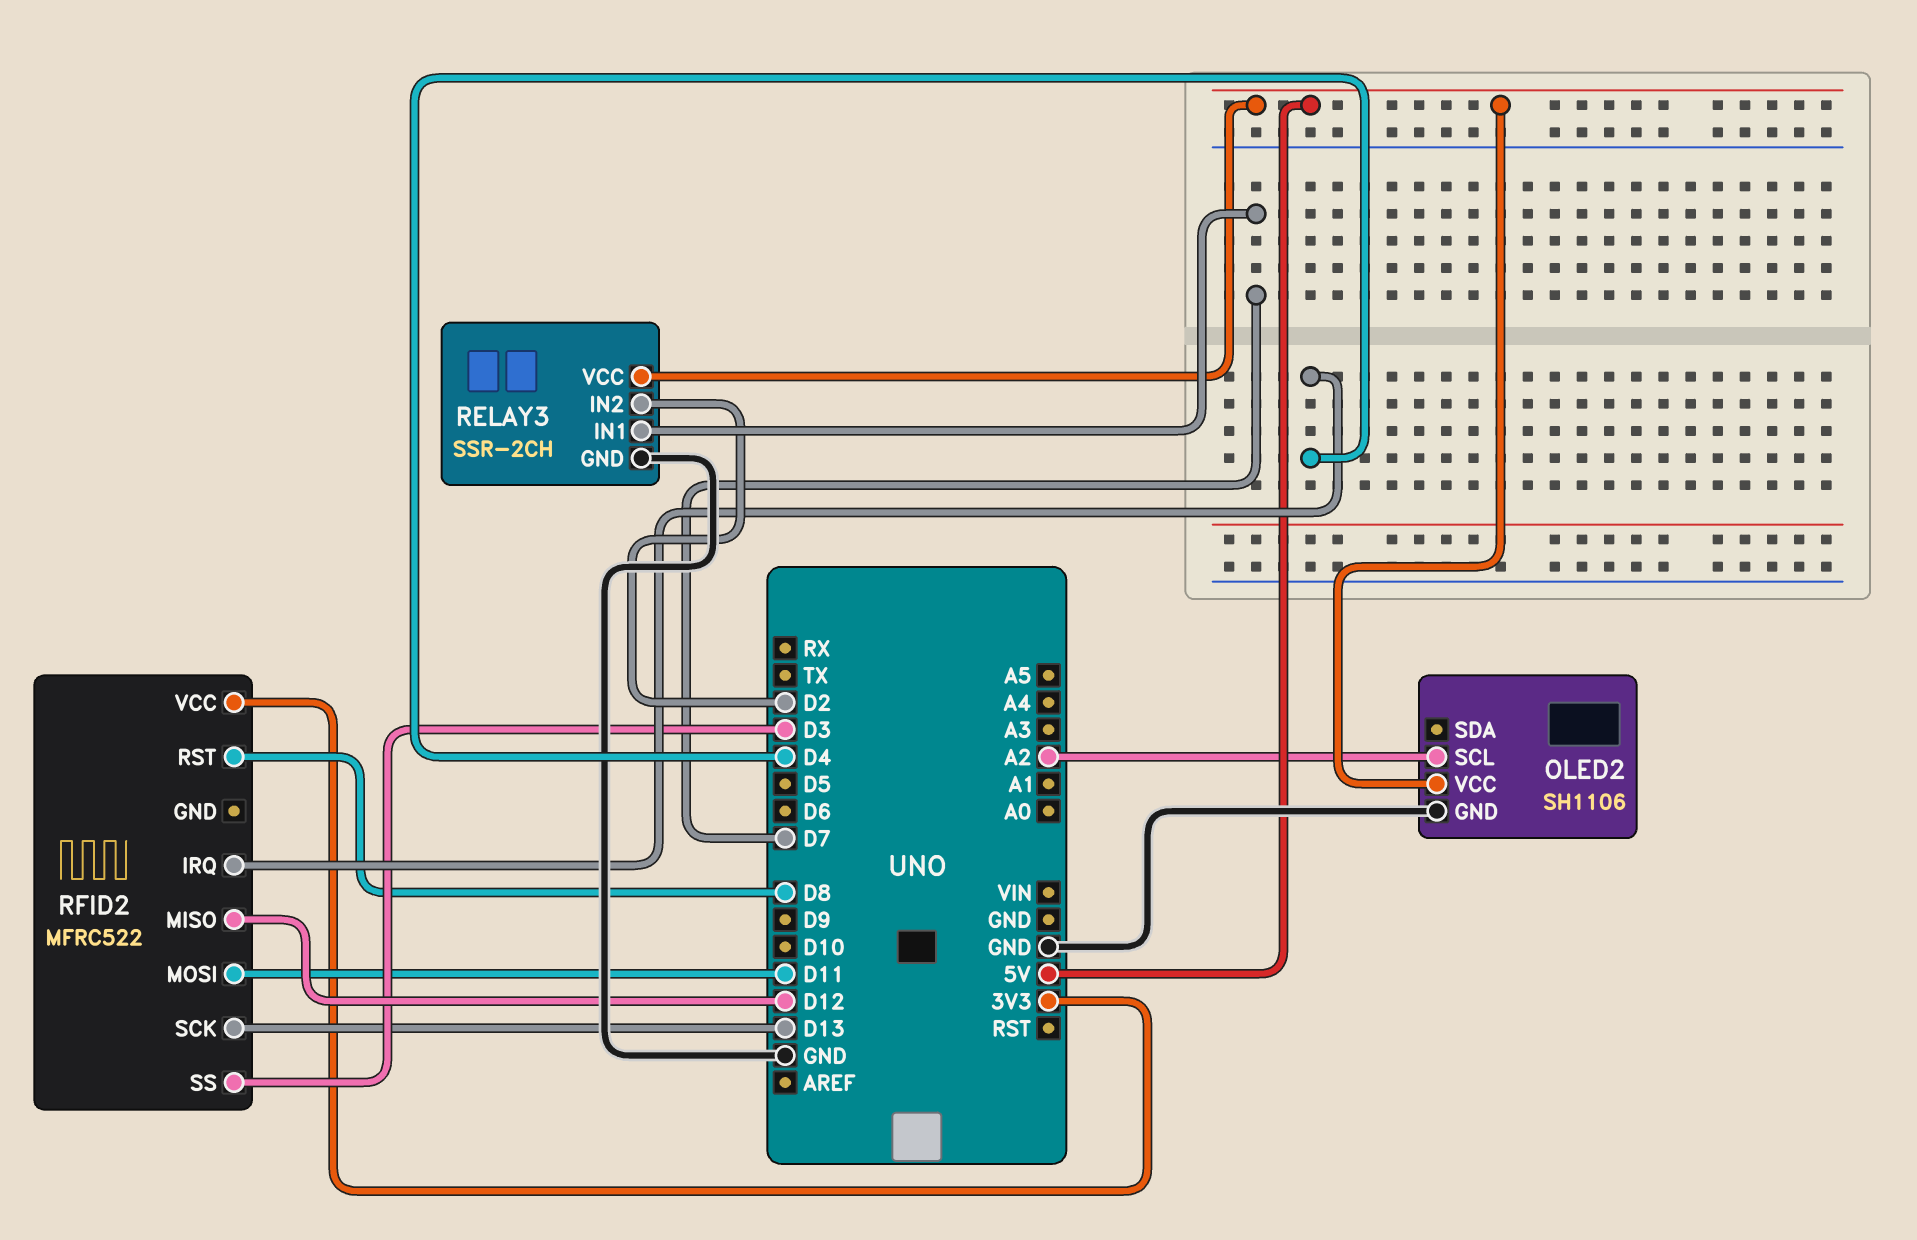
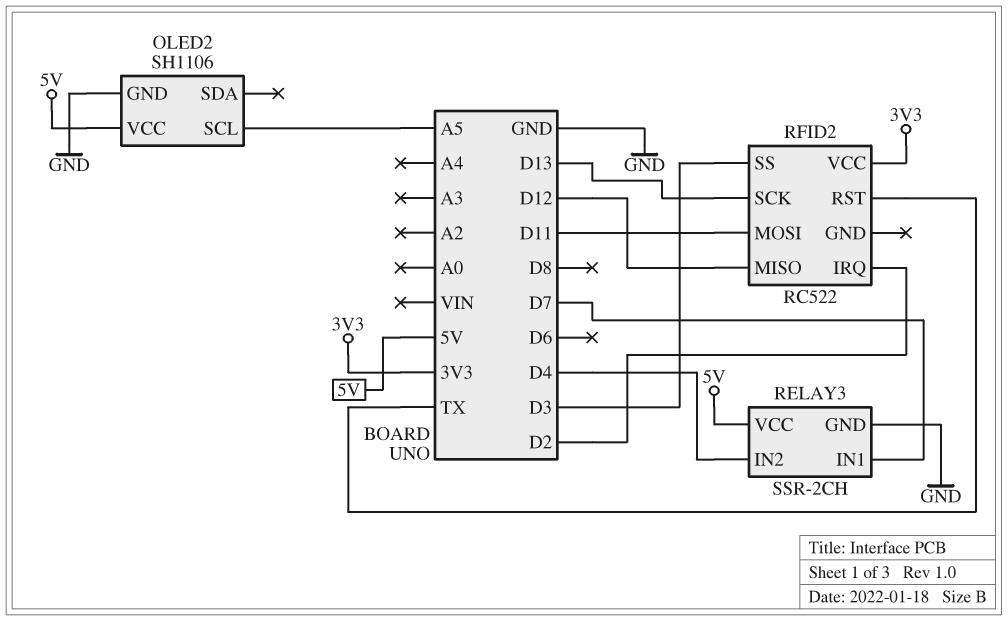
OLED2 pin SCL: A2 -> A5
RELAY3 pin IN2: D2 -> D4
RFID2: MFRC522 -> RC522
RFID2 pin IRQ: D4 -> D2
RFID2 pin RST: D8 -> TX

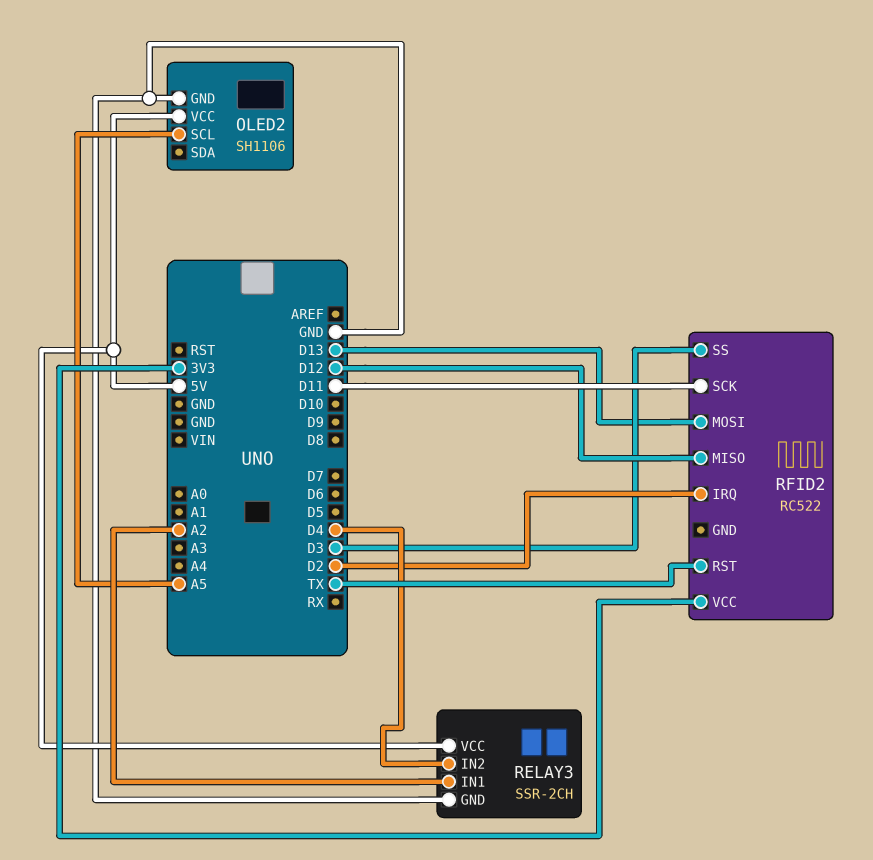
RELAY3 pin IN1: D7 -> A2
RFID2 pin MOSI: D11 -> D13
RFID2 pin SCK: D13 -> D11

